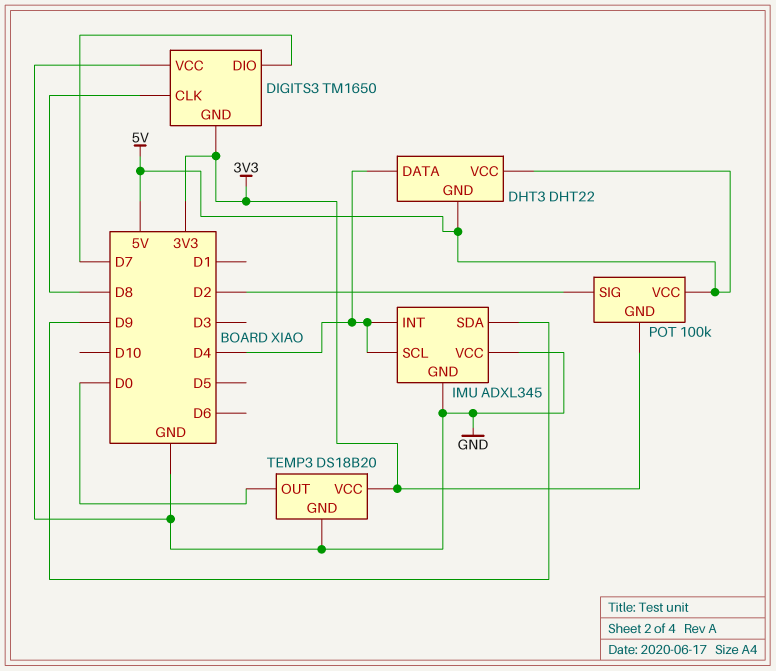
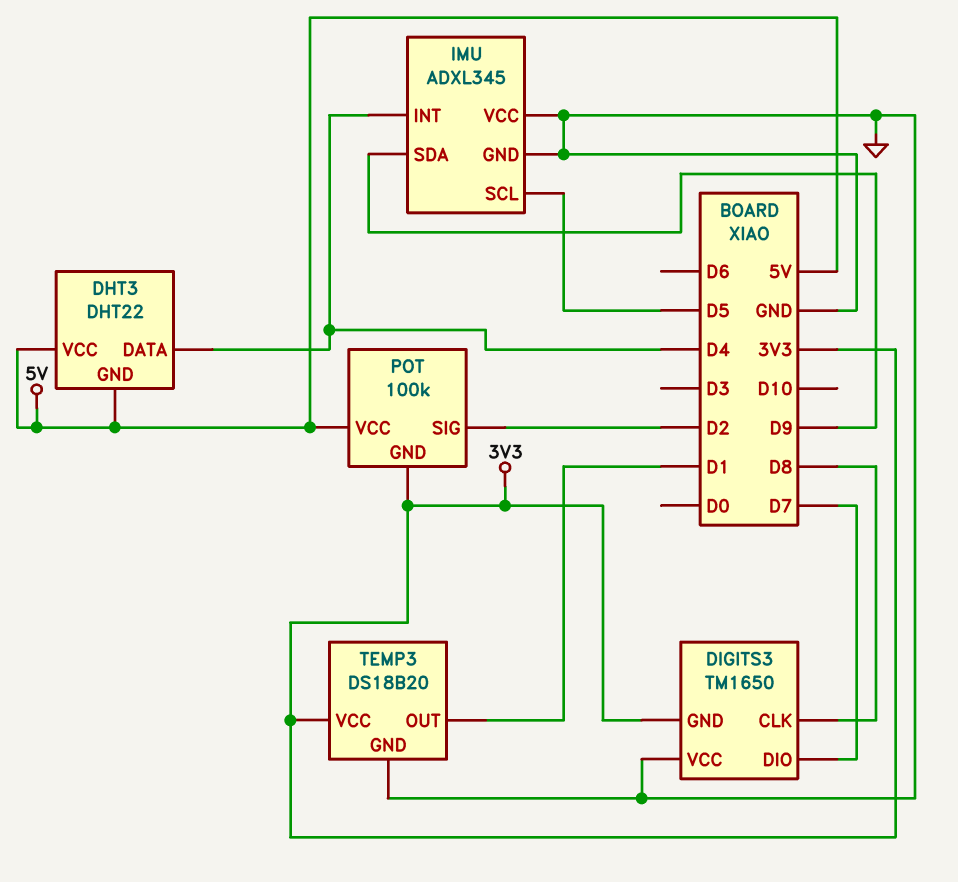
IMU pin SCL: D4 -> D5
TEMP3 pin OUT: D0 -> D1

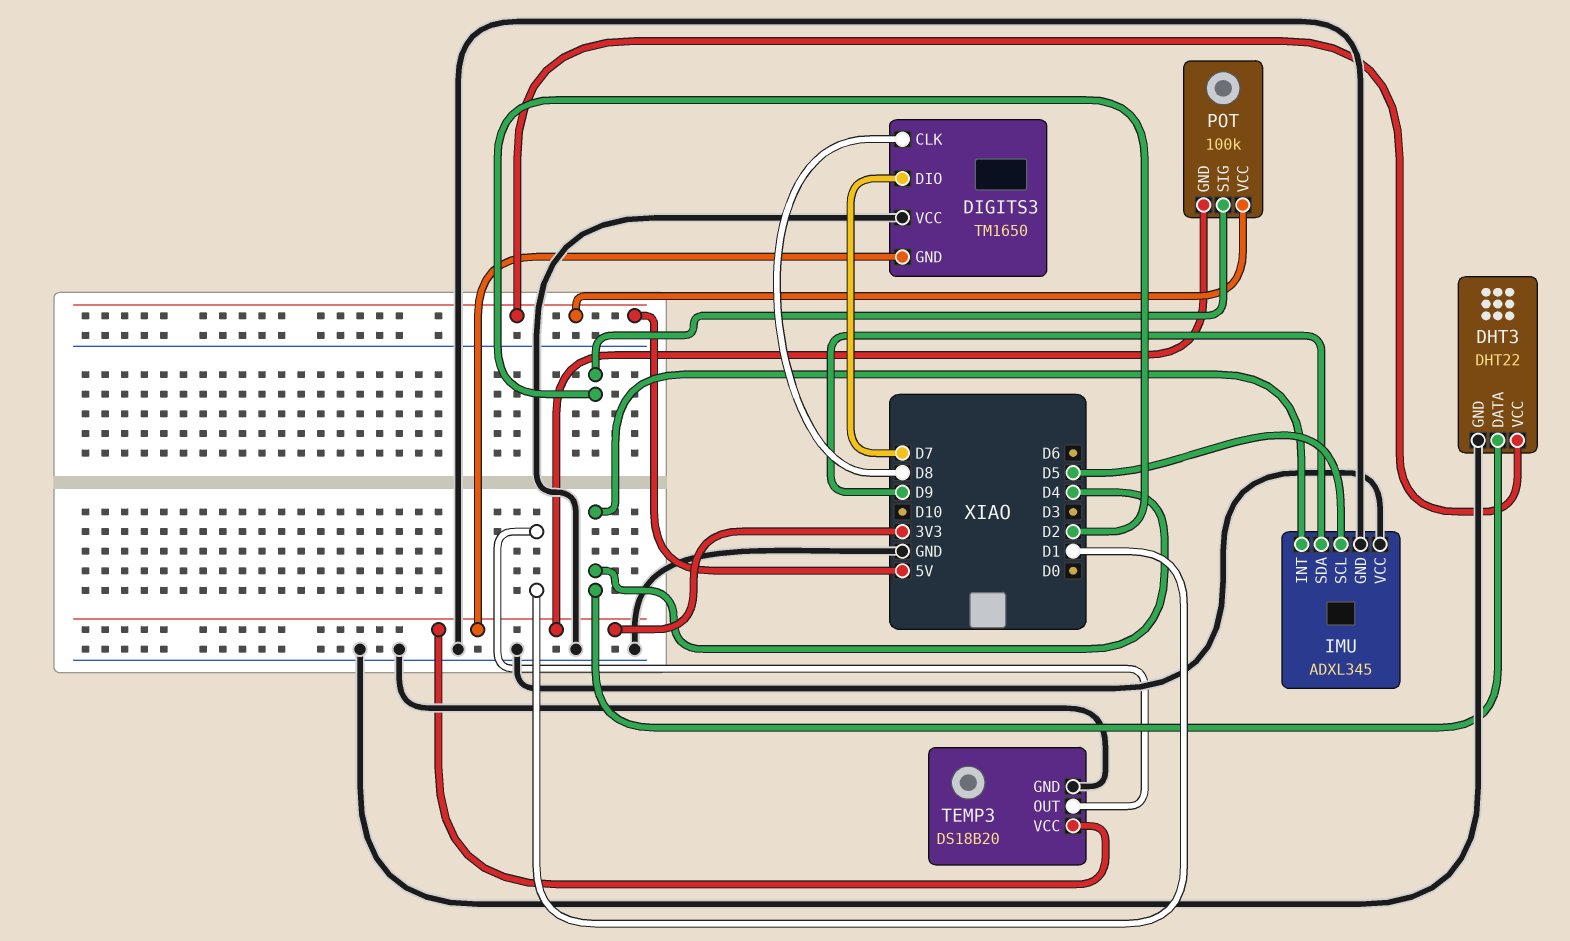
DHT3 pin GND: 5V -> GND

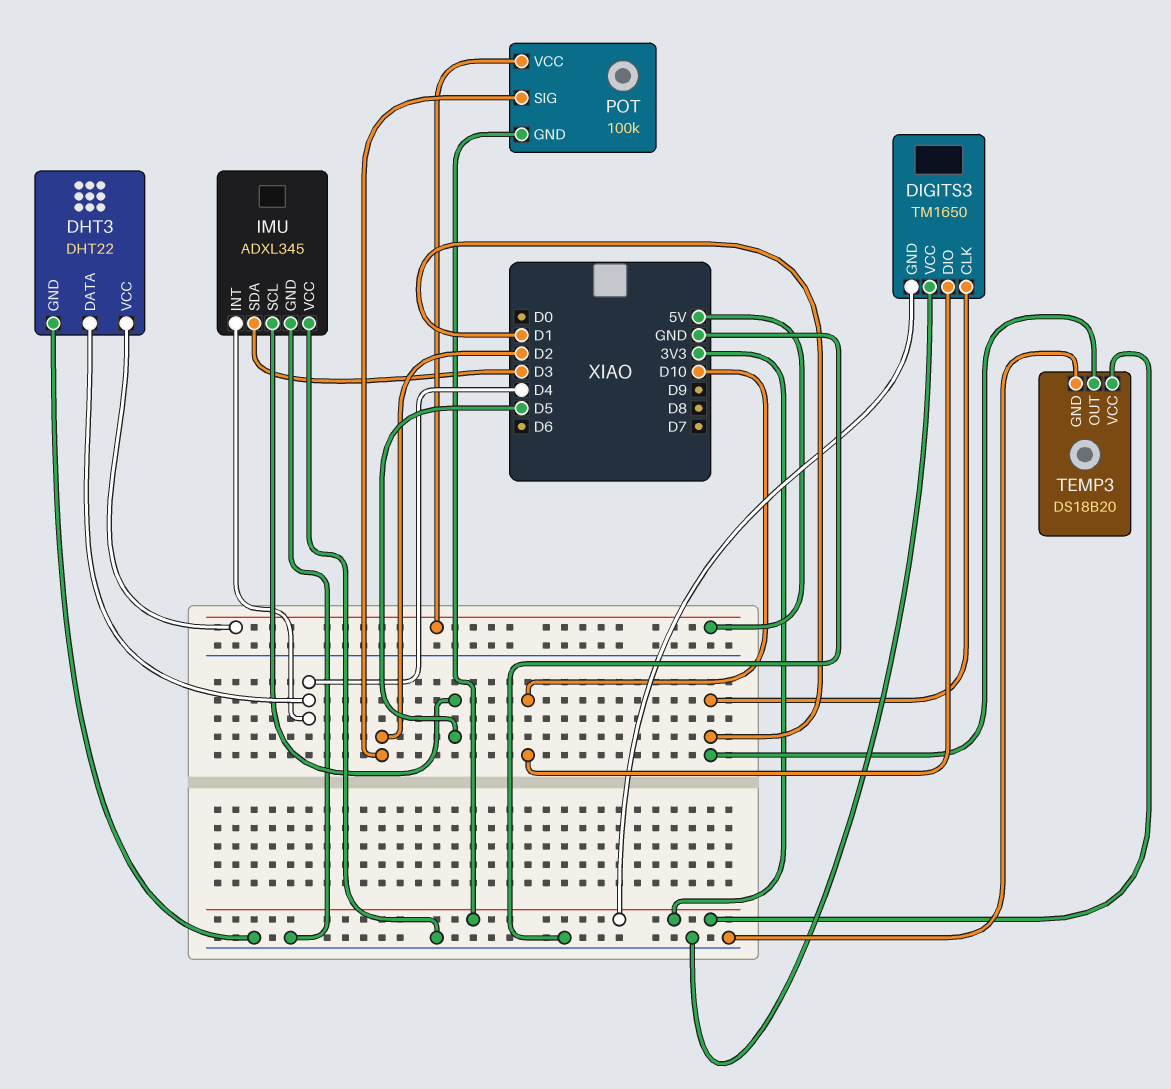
DIGITS3 pin CLK: D8 -> D1
DIGITS3 pin DIO: D7 -> D10
IMU pin SDA: D9 -> D3

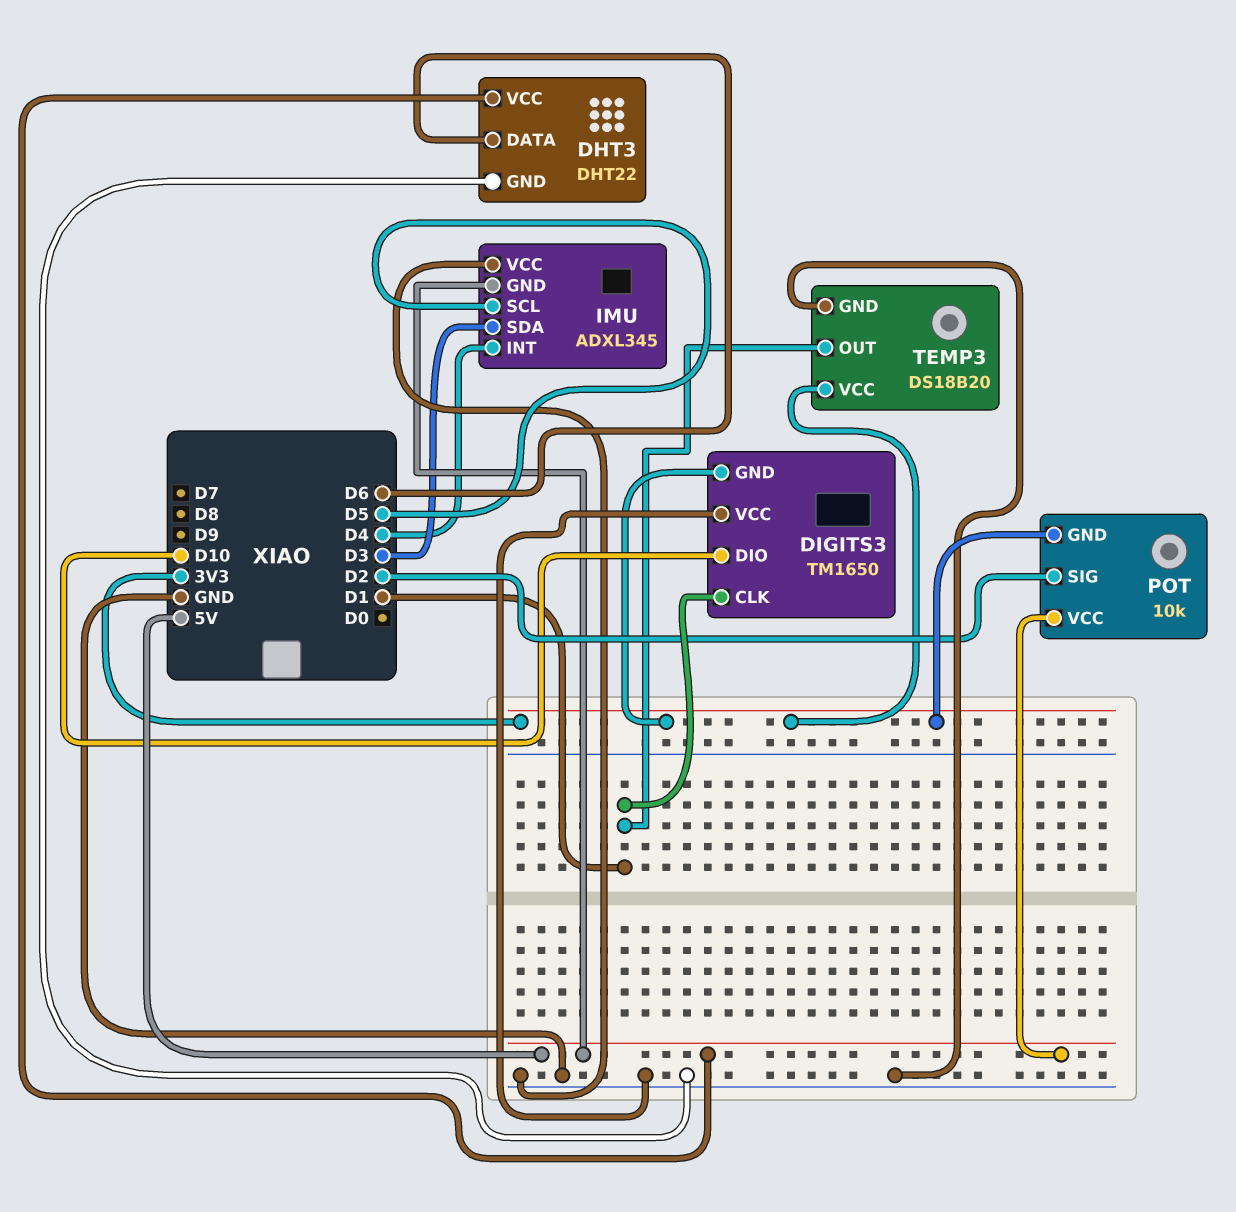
DHT3 pin DATA: D4 -> D6
IMU pin GND: GND -> 5V
POT: 100k -> 10k

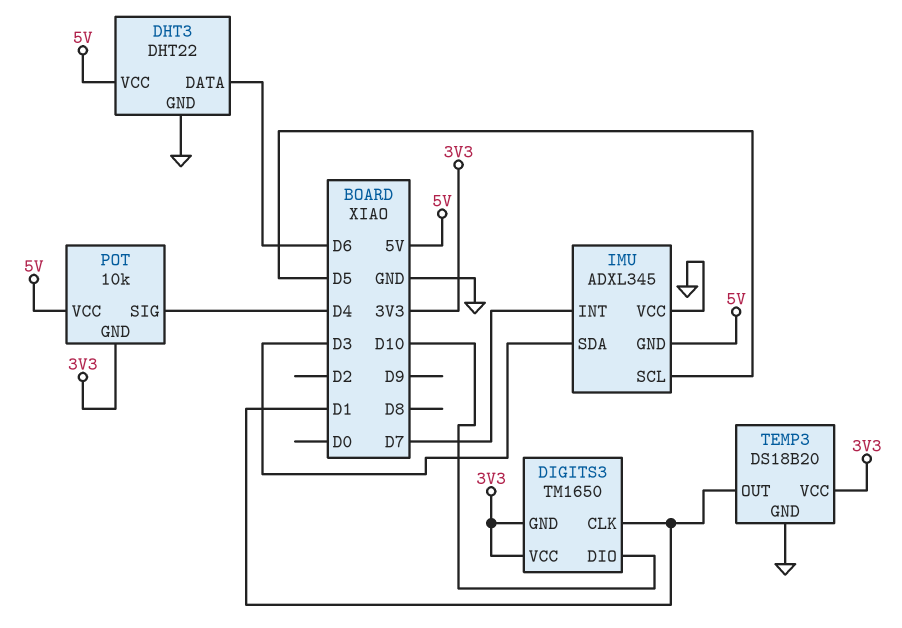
DIGITS3 pin VCC: GND -> 3V3
IMU pin INT: D4 -> D7
POT pin SIG: D2 -> D4

